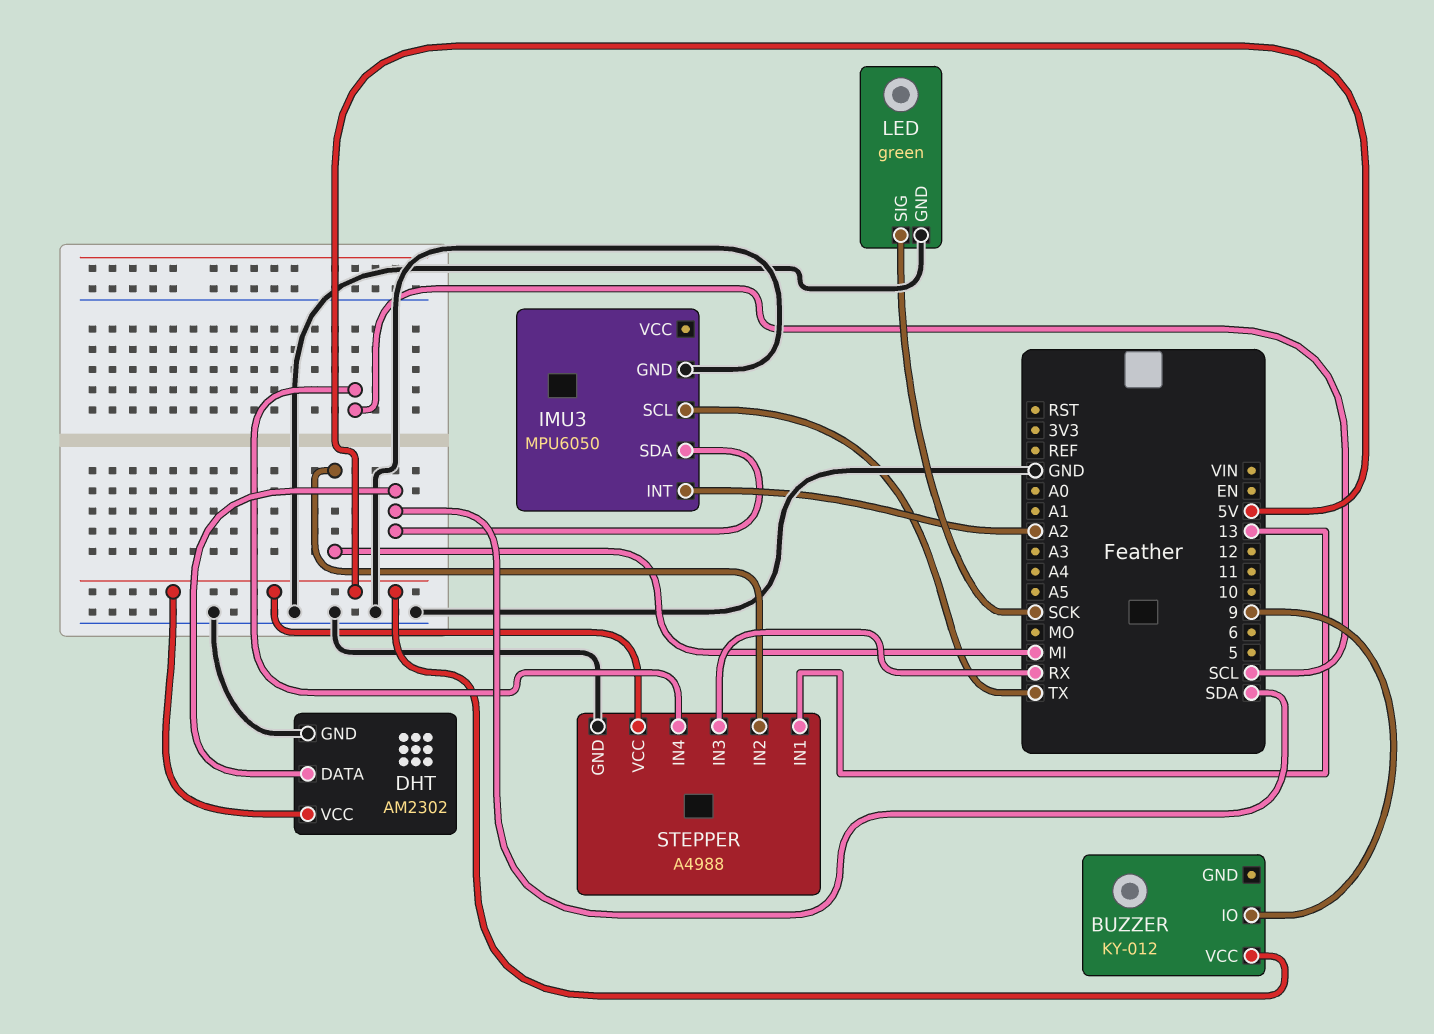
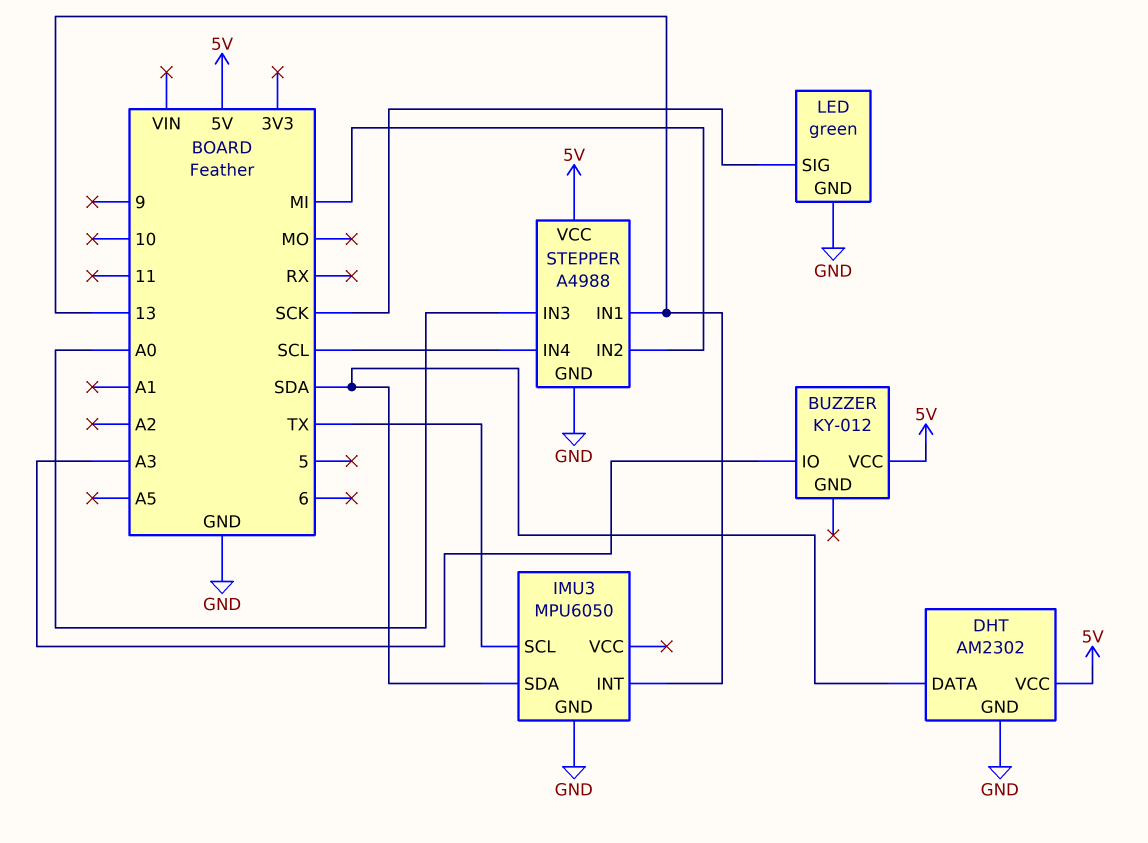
BUZZER pin IO: 9 -> A3
IMU3 pin INT: A2 -> 13
STEPPER pin IN3: RX -> A0

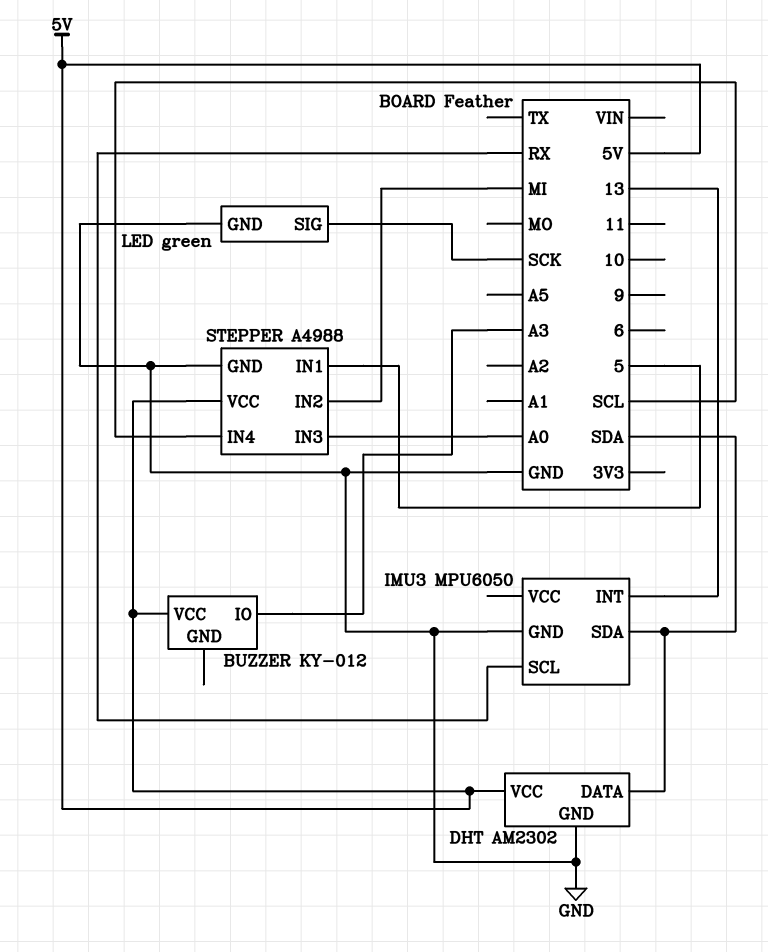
IMU3 pin SCL: TX -> RX
STEPPER pin IN1: 13 -> 5

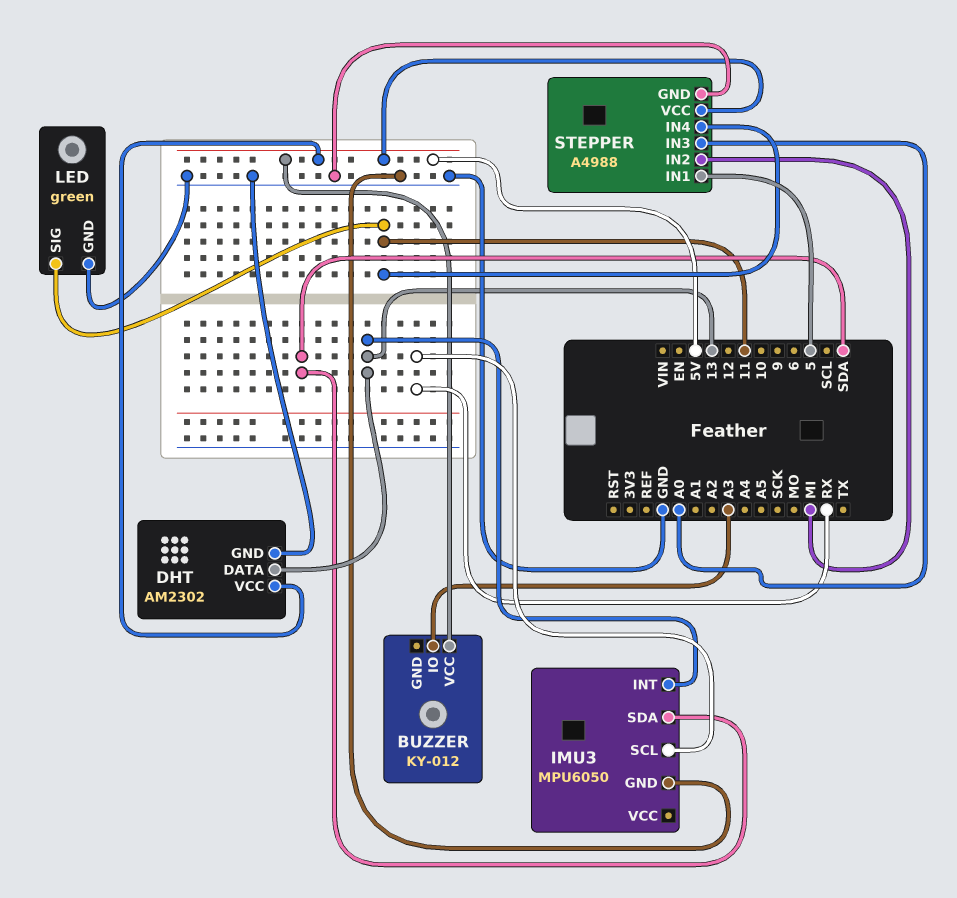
DHT pin DATA: SDA -> 13
LED pin SIG: SCK -> 11
STEPPER pin IN4: SCL -> 11

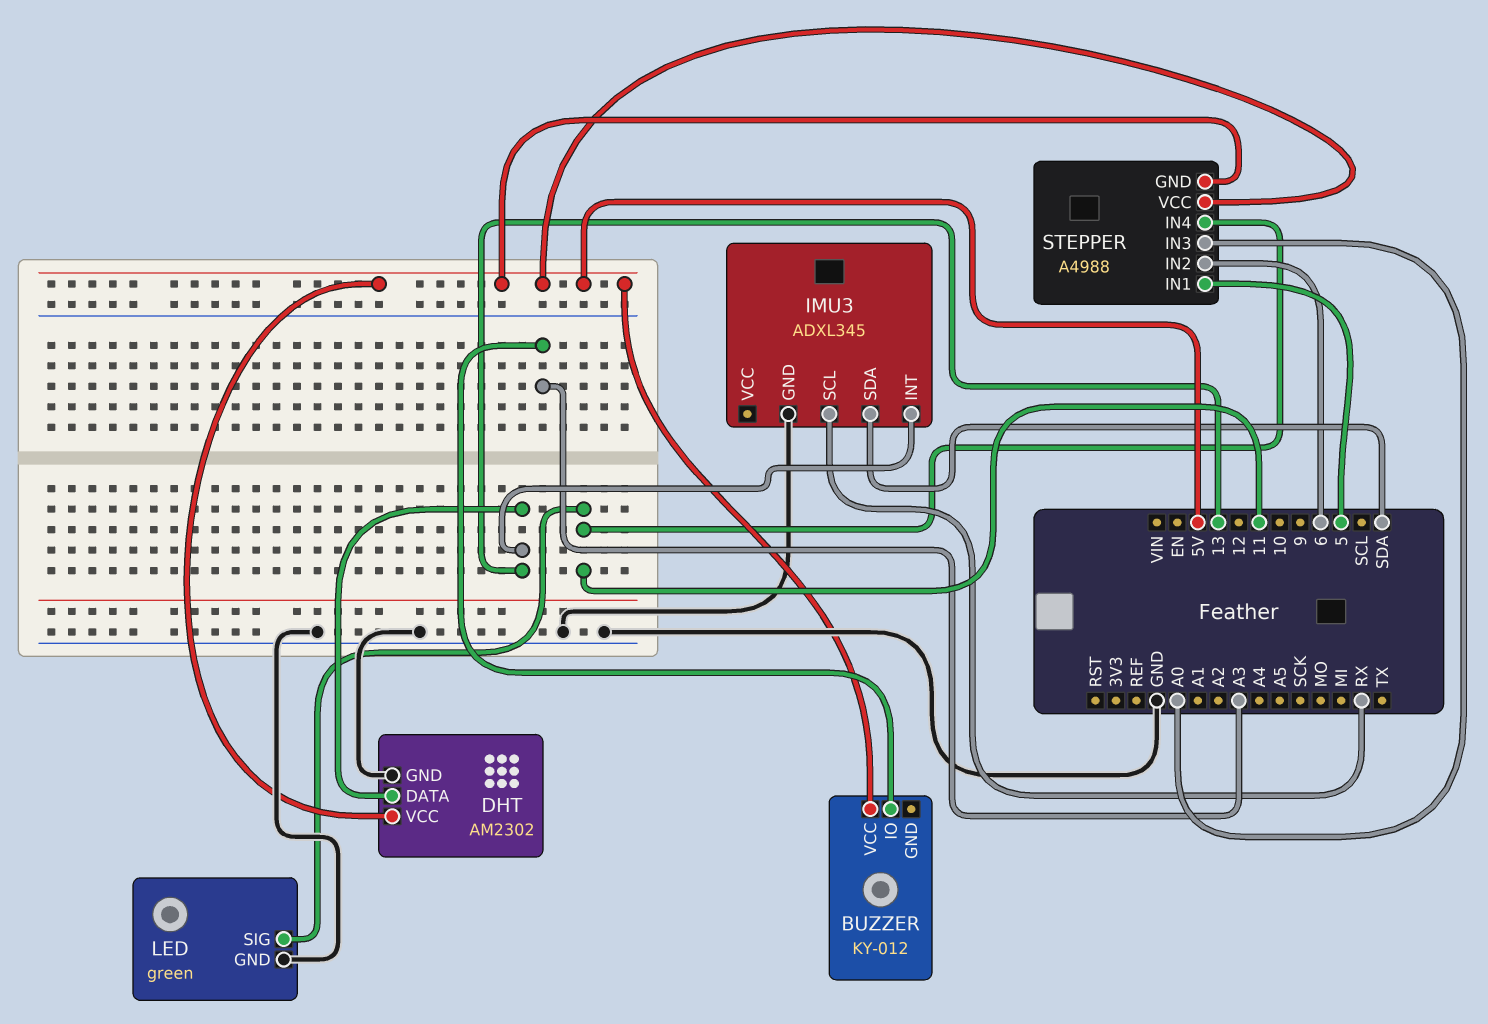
IMU3: MPU6050 -> ADXL345
STEPPER pin GND: GND -> 5V
STEPPER pin IN2: MI -> 6

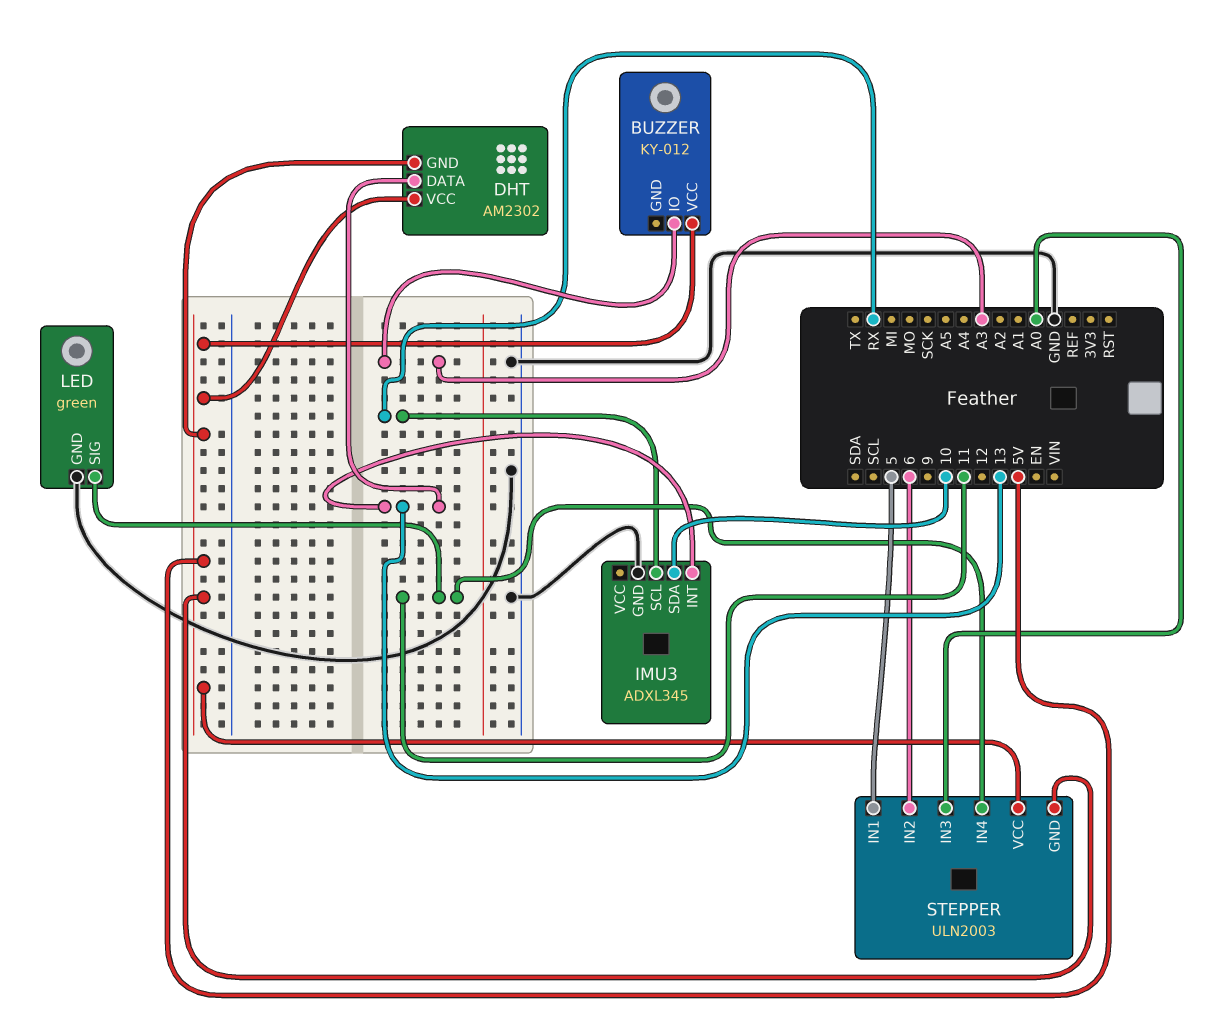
DHT pin GND: GND -> 5V
IMU3 pin SDA: SDA -> 10
STEPPER: A4988 -> ULN2003

